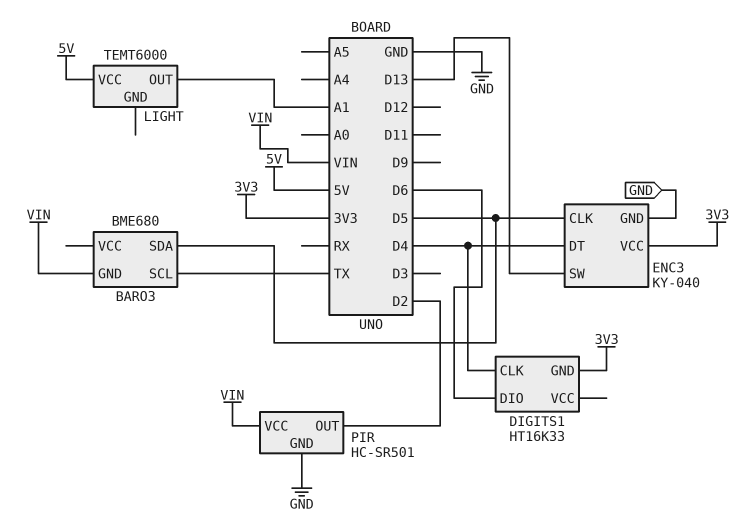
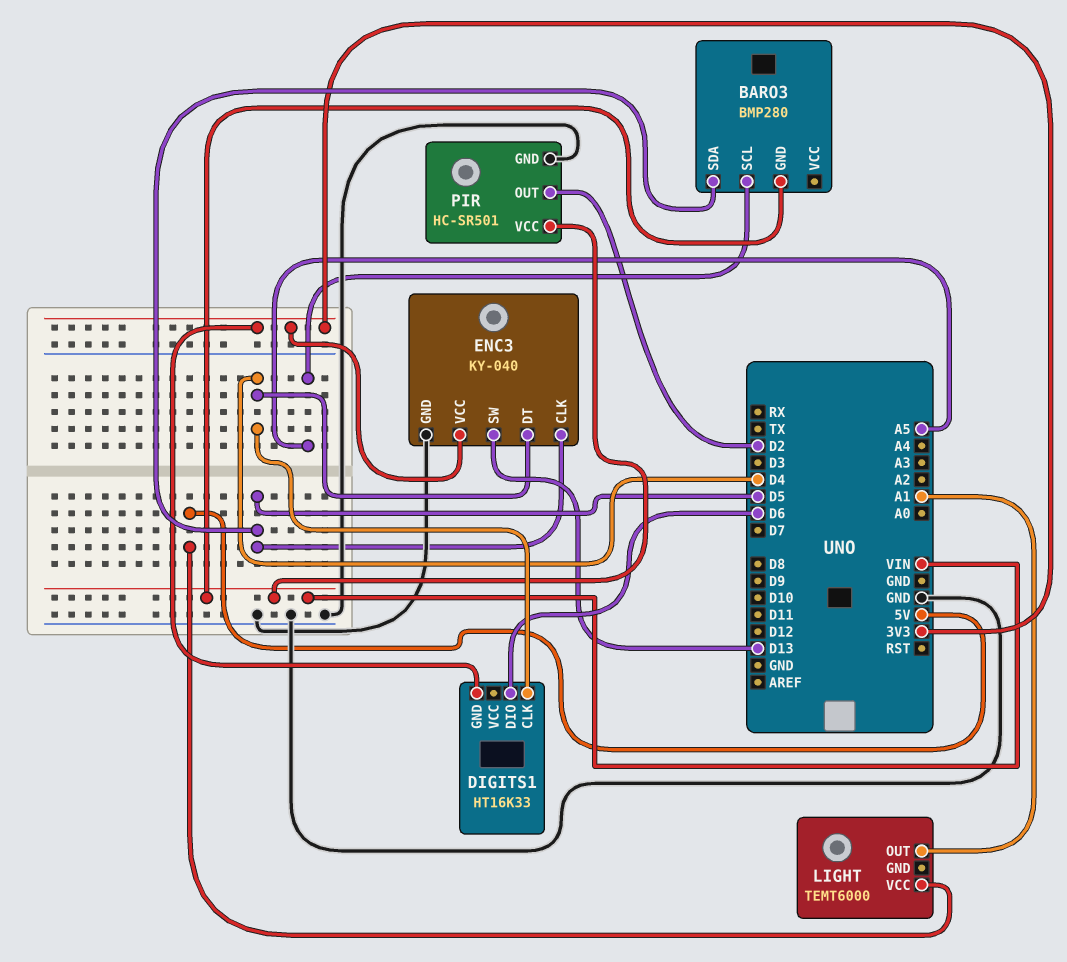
BARO3: BME680 -> BMP280
BARO3 pin SCL: TX -> A5

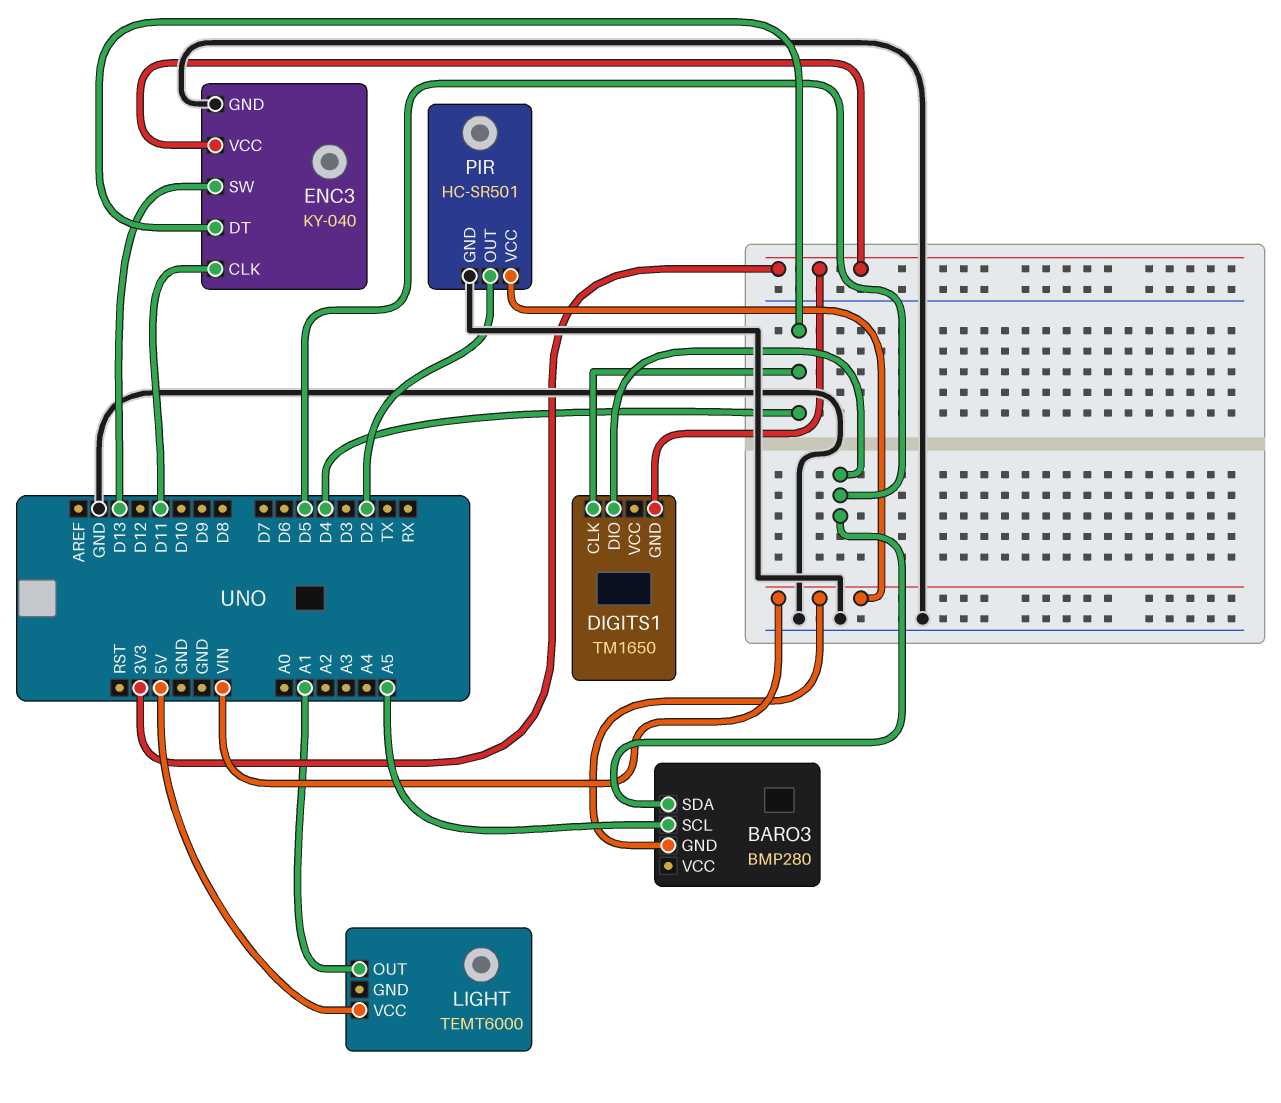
DIGITS1: HT16K33 -> TM1650
DIGITS1 pin DIO: D6 -> D5
ENC3 pin CLK: D5 -> D11

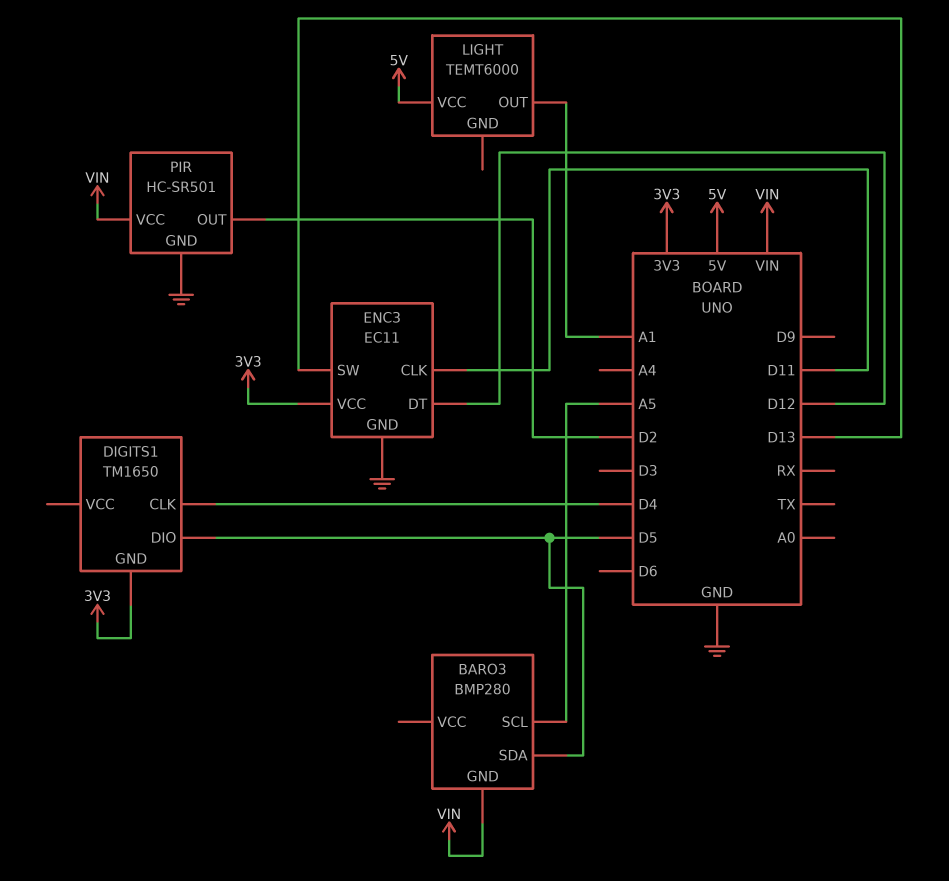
ENC3: KY-040 -> EC11
ENC3 pin DT: D4 -> D12

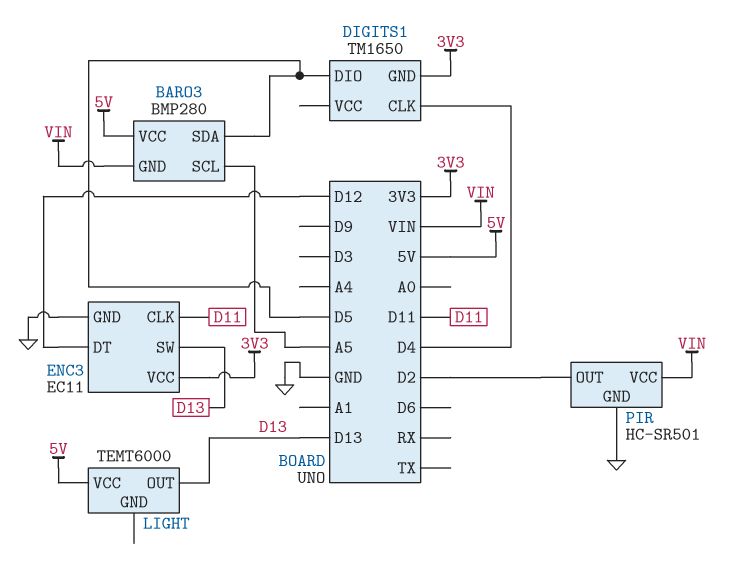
BARO3 pin VCC: none -> 5V
LIGHT pin OUT: A1 -> D13

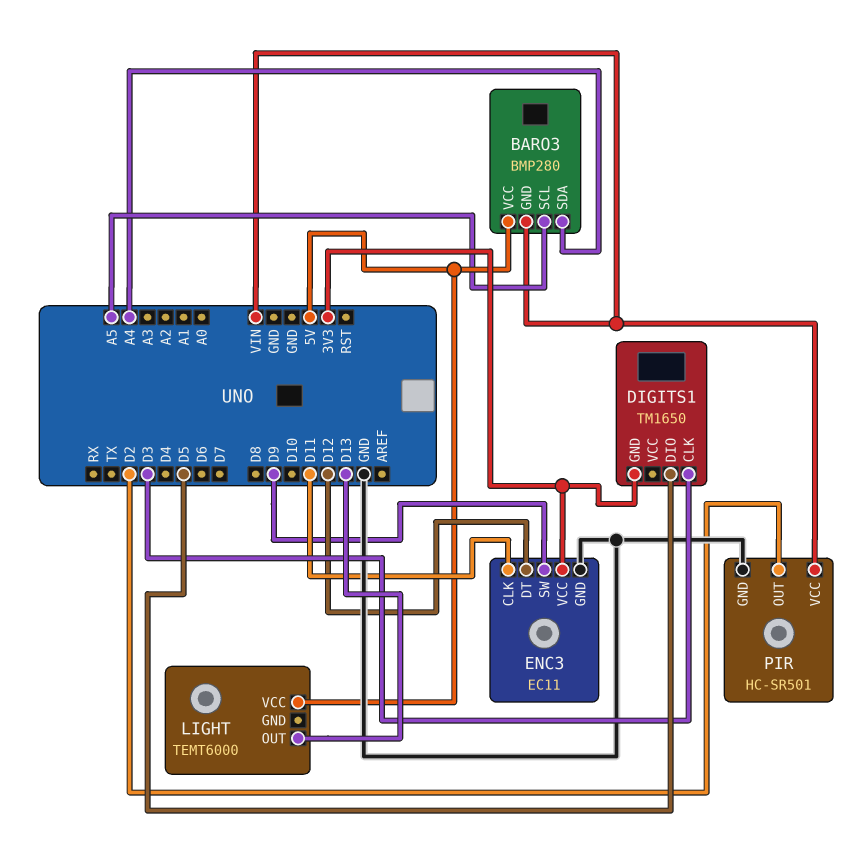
BARO3 pin SDA: D5 -> A4
DIGITS1 pin CLK: D4 -> D3
ENC3 pin SW: D13 -> D9

